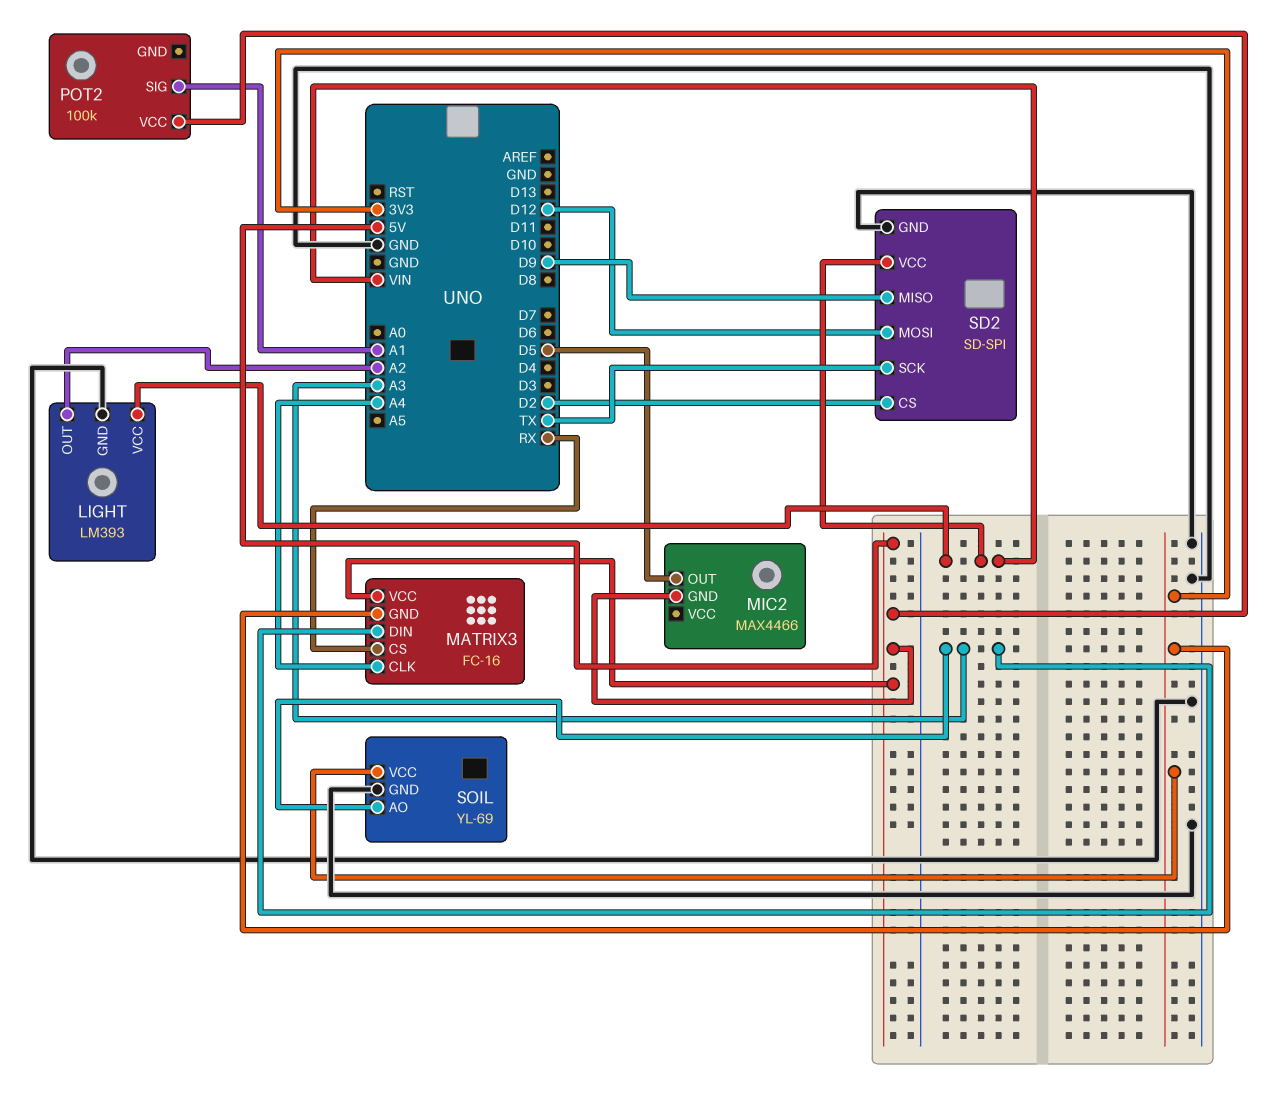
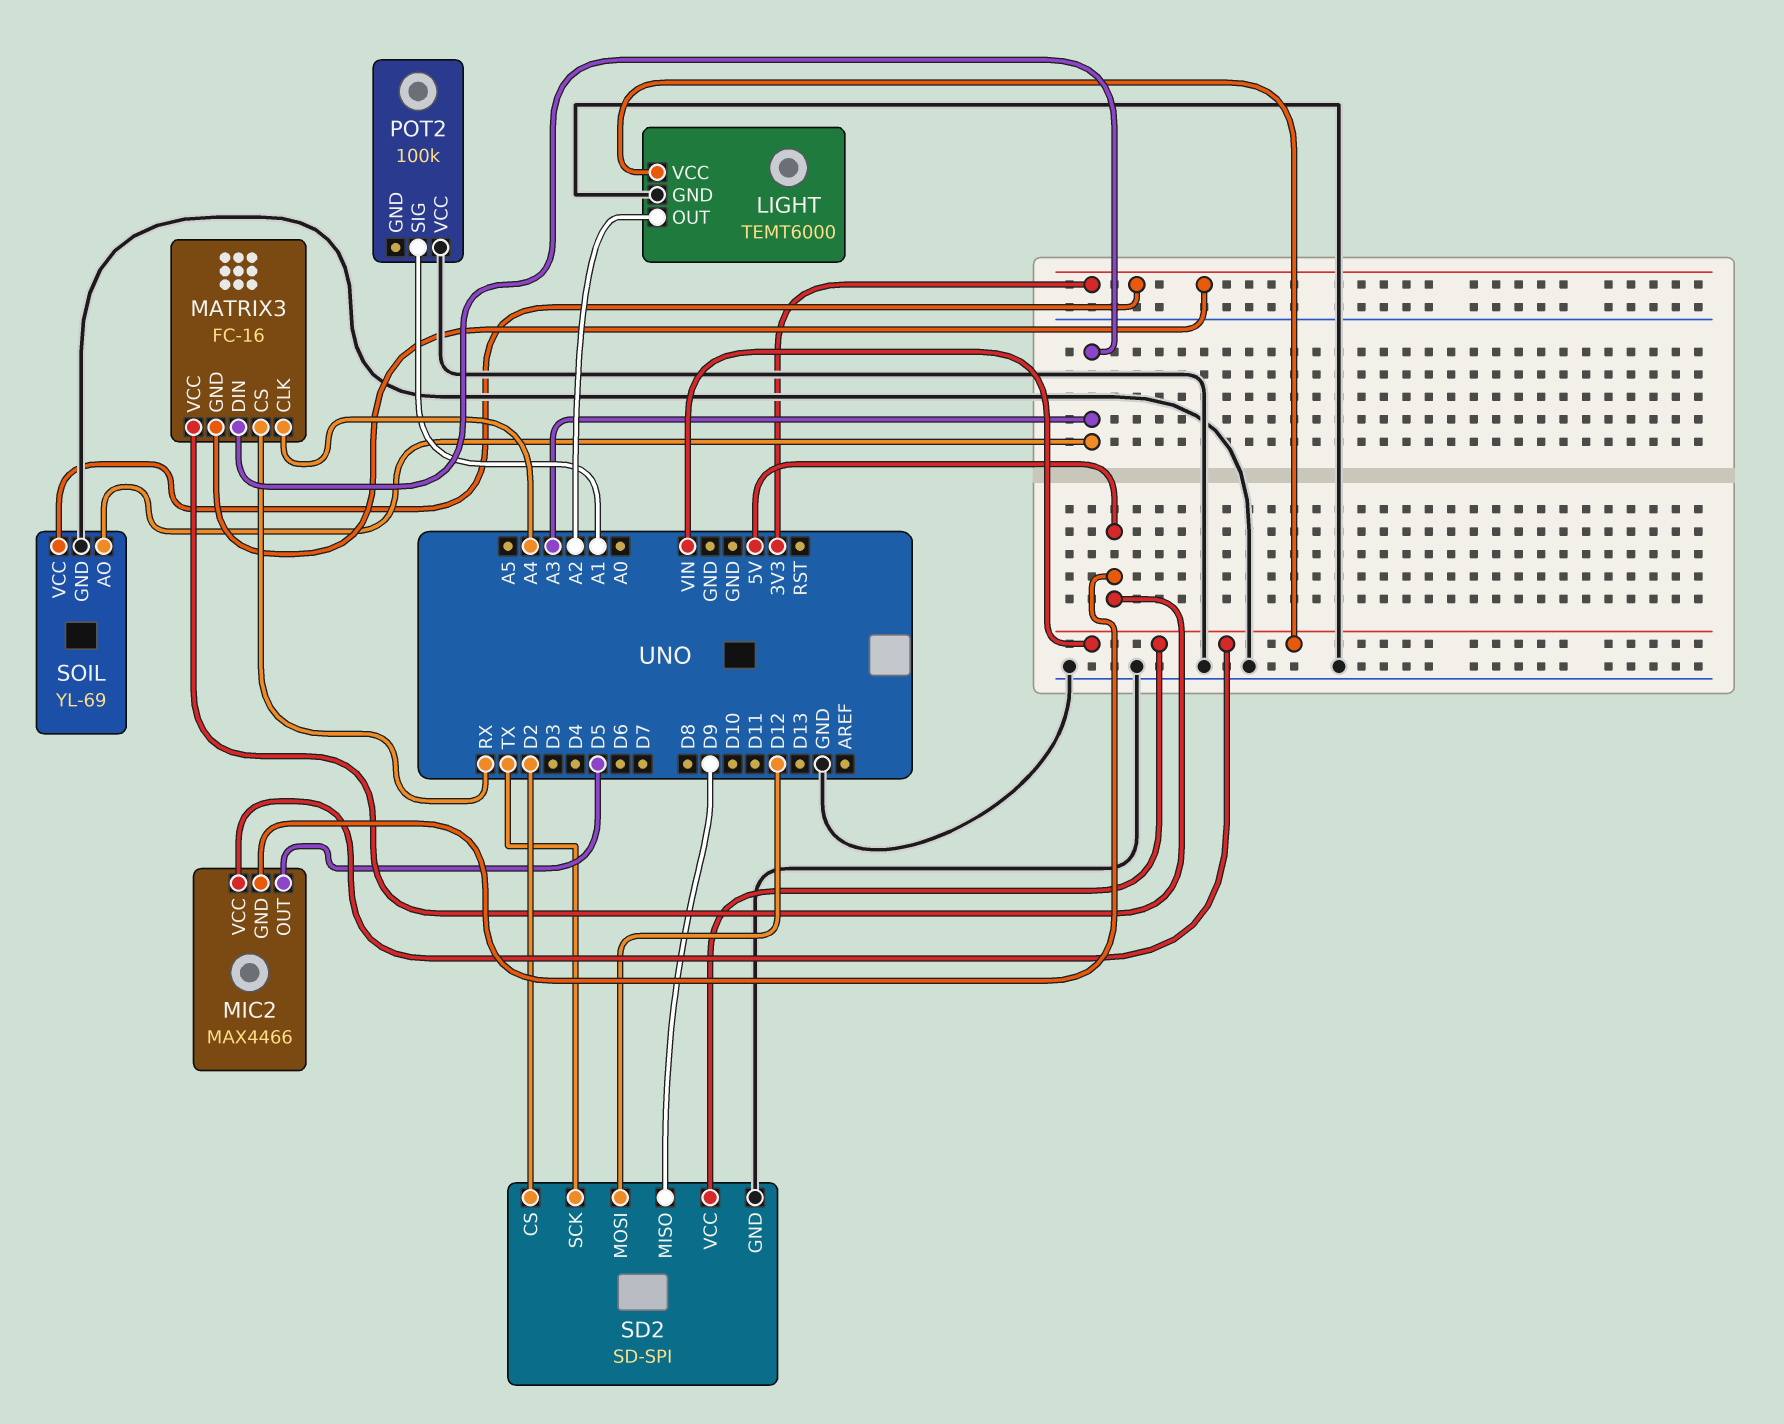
LIGHT: LM393 -> TEMT6000
MIC2 pin VCC: none -> VIN
POT2 pin VCC: 5V -> GND

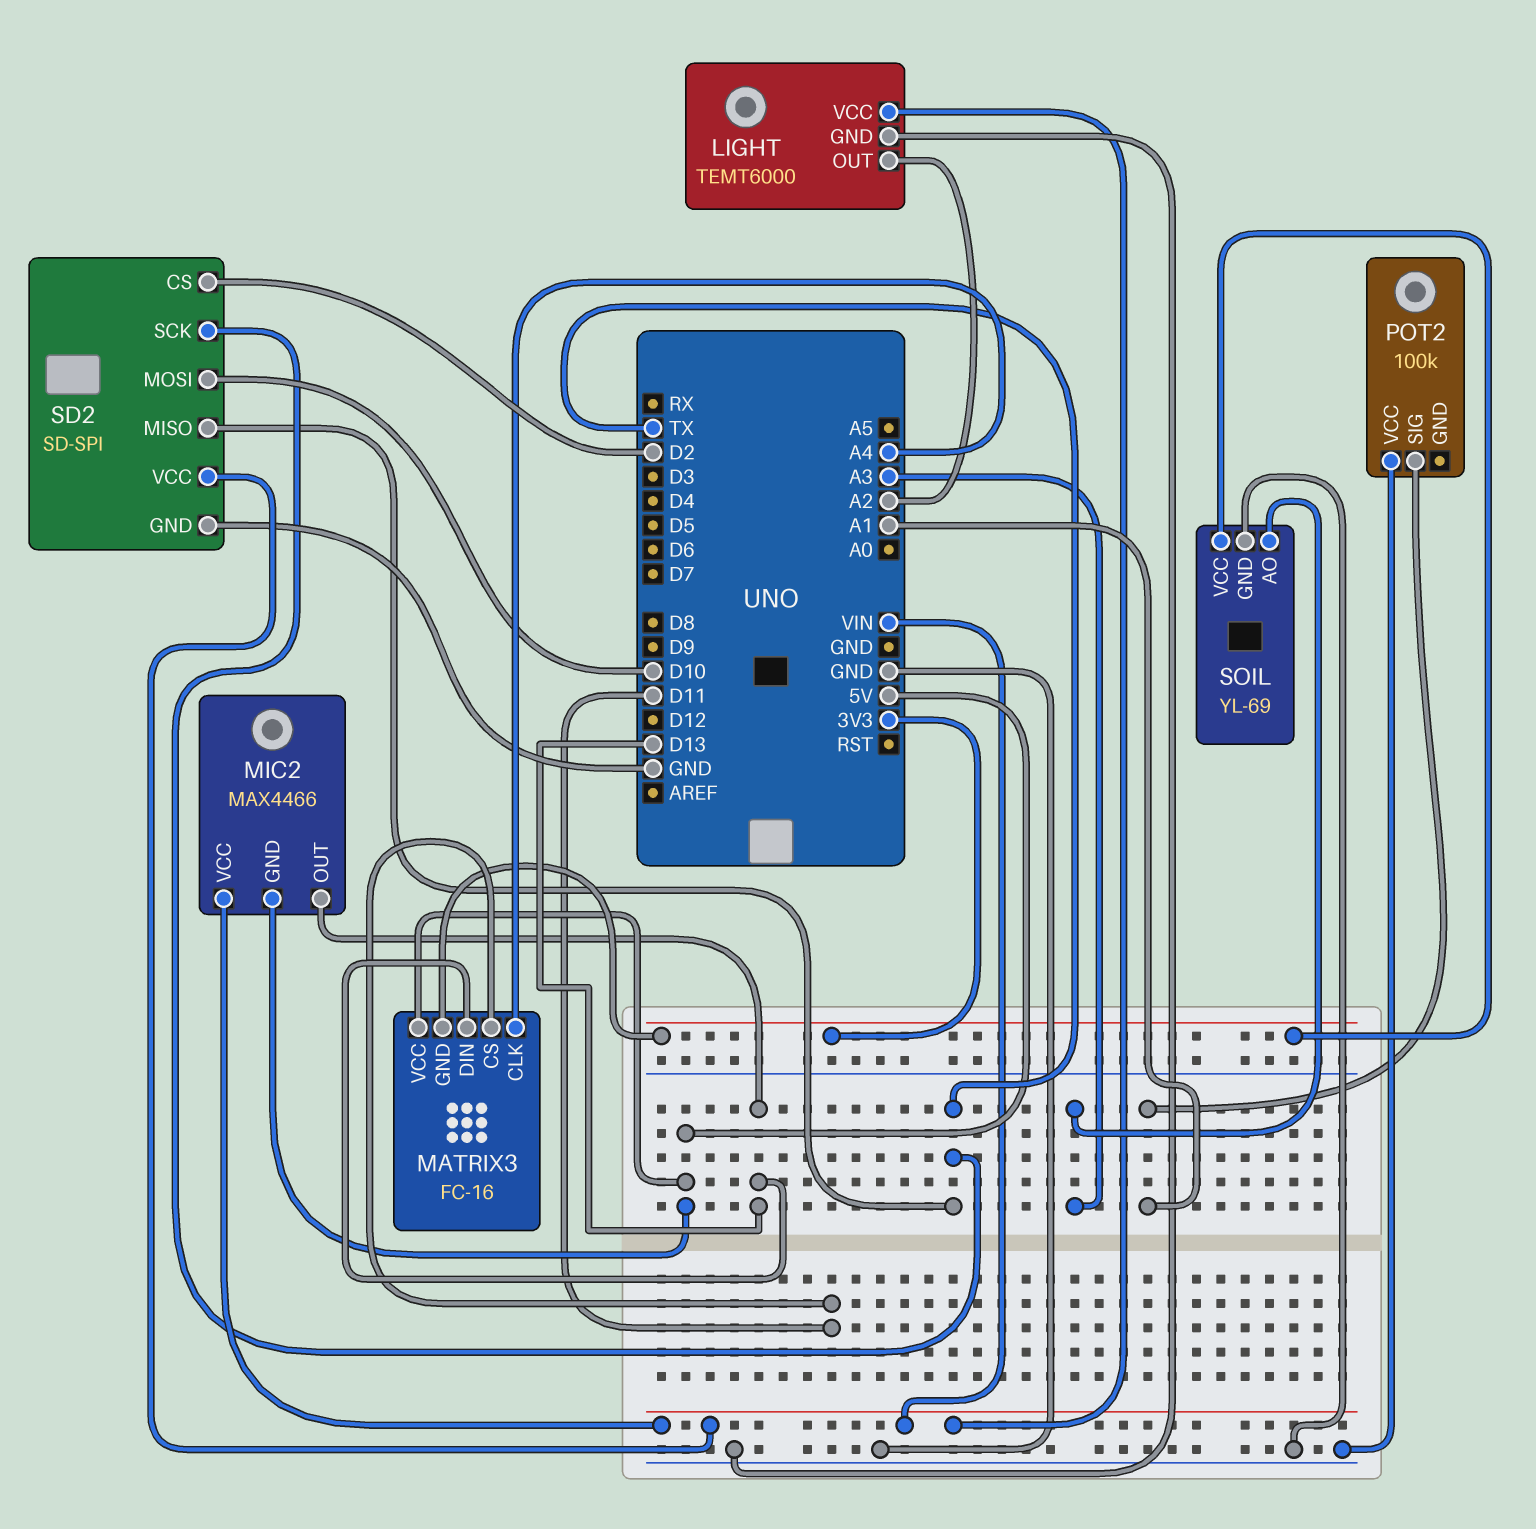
MATRIX3 pin CS: RX -> D11
MATRIX3 pin DIN: A3 -> D13
MIC2 pin OUT: D5 -> D13
SD2 pin MISO: D9 -> TX
SD2 pin MOSI: D12 -> D10

